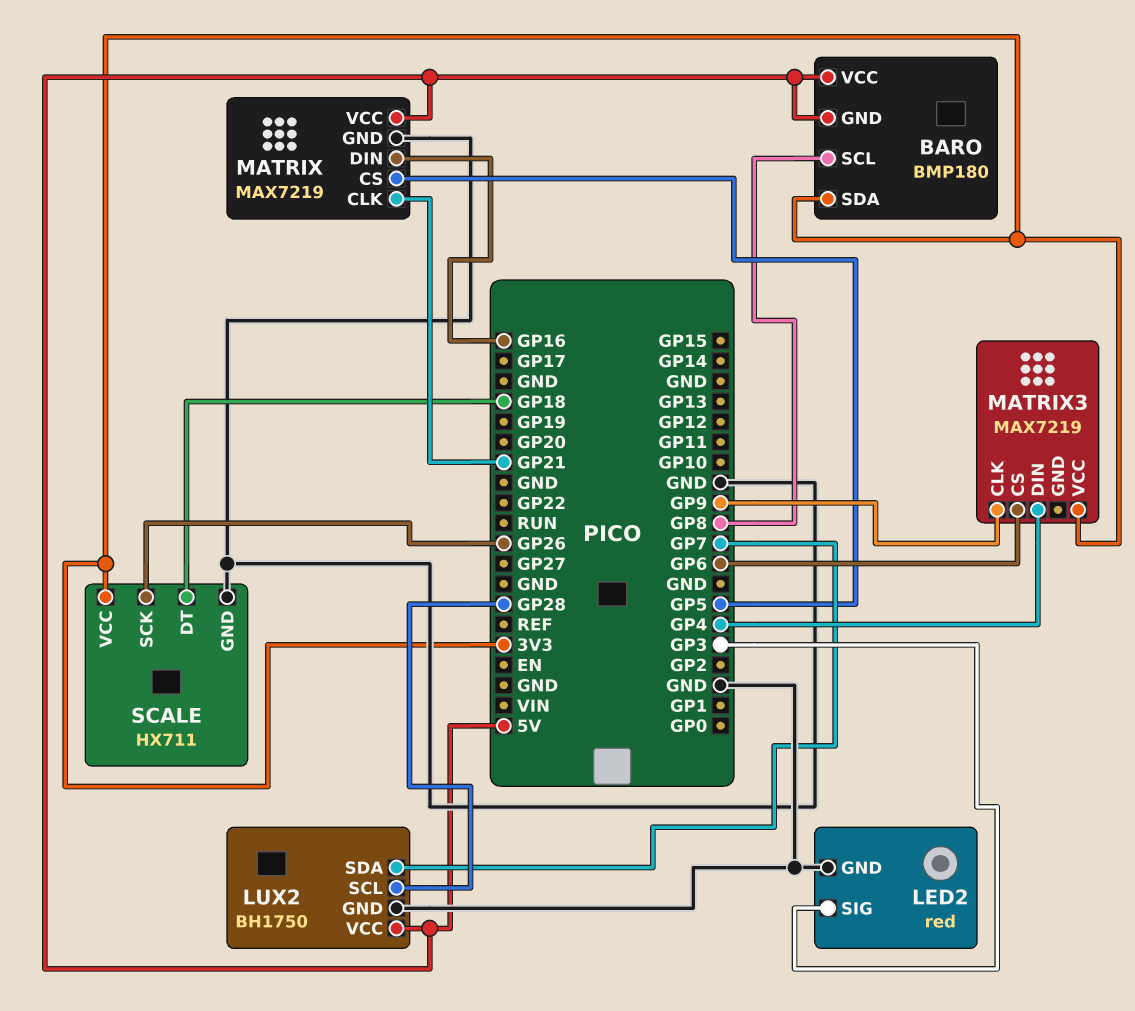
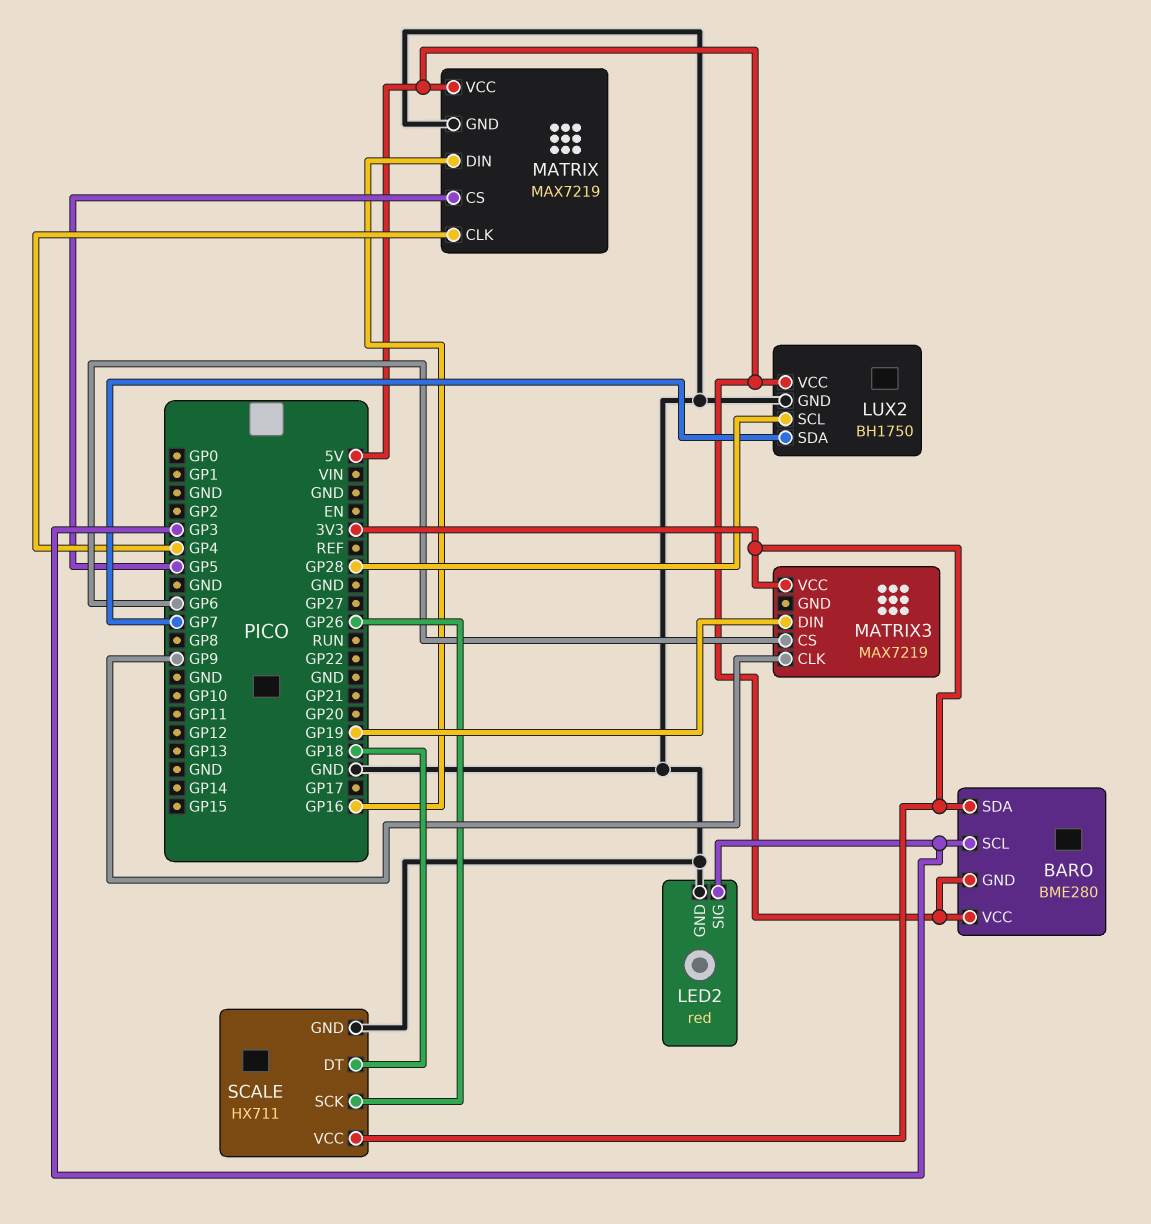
BARO: BMP180 -> BME280
BARO pin SCL: GP8 -> GP3
MATRIX pin CLK: GP21 -> GP4
MATRIX3 pin DIN: GP4 -> GP19

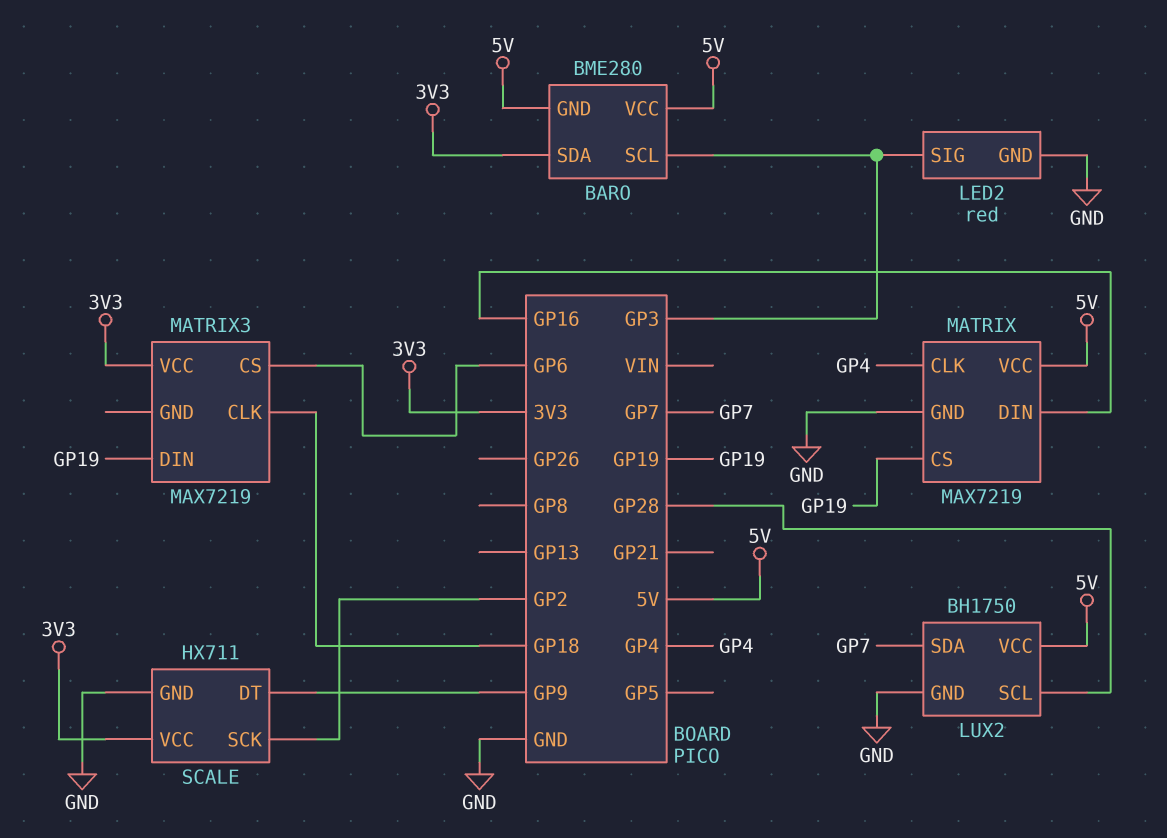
MATRIX pin CS: GP5 -> GP19
MATRIX3 pin CLK: GP9 -> GP18
SCALE pin DT: GP18 -> GP9
SCALE pin SCK: GP26 -> GP2

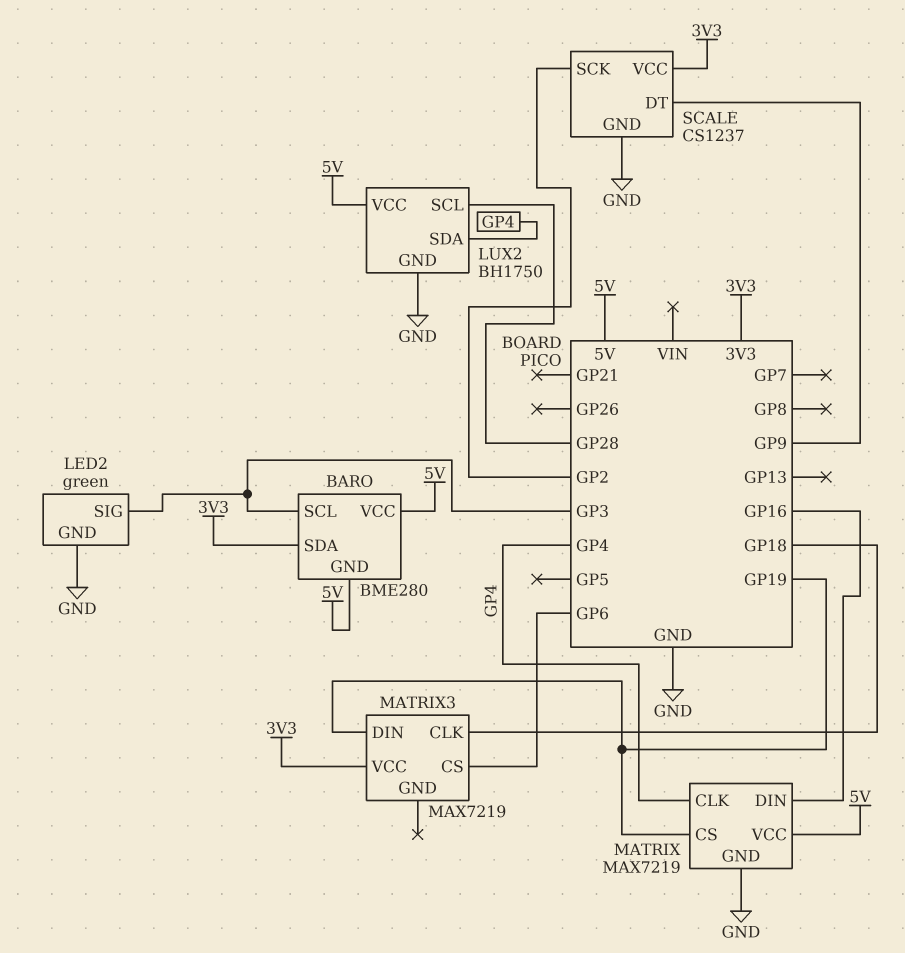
LED2: red -> green
LUX2 pin SDA: GP7 -> GP4
SCALE: HX711 -> CS1237

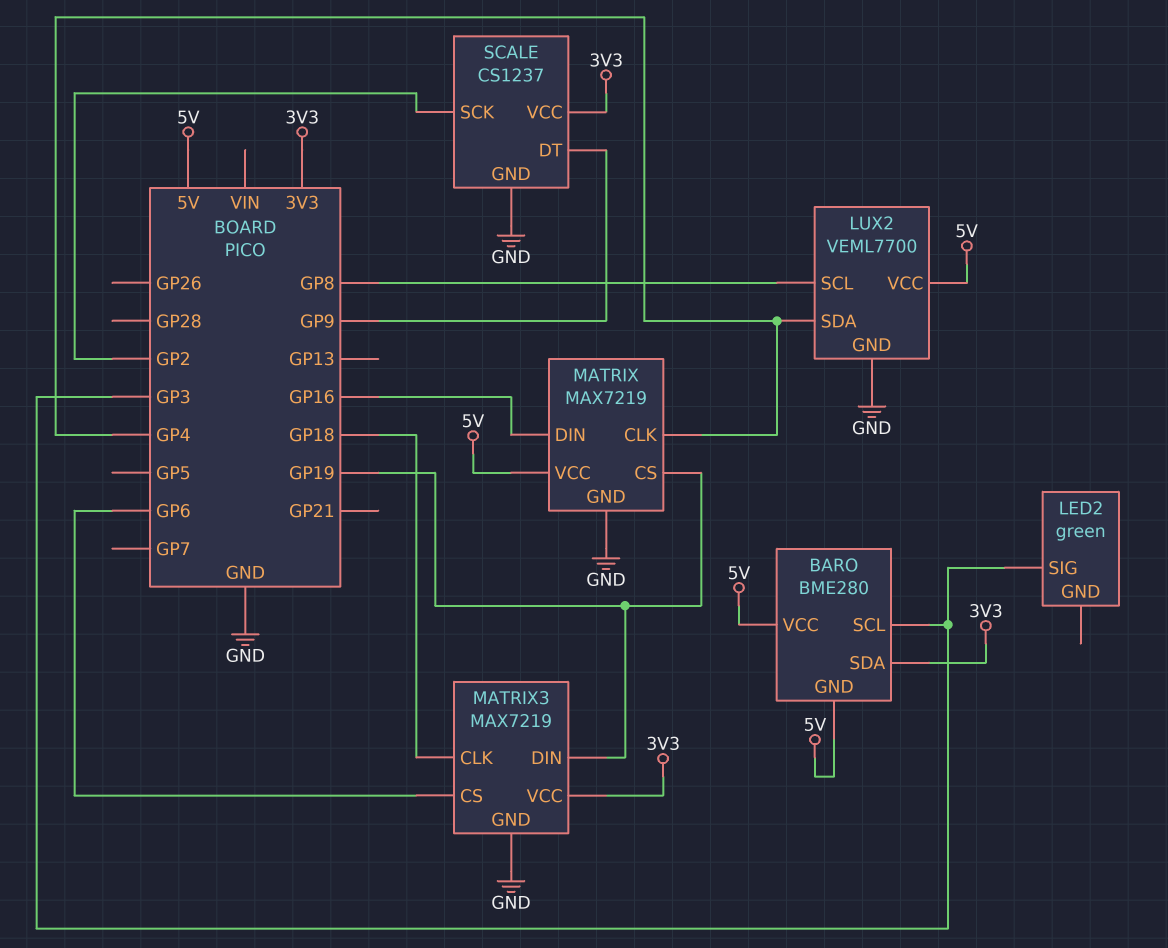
LED2 pin GND: GND -> none
LUX2: BH1750 -> VEML7700
LUX2 pin SCL: GP28 -> GP8
MATRIX3 pin GND: none -> GND

